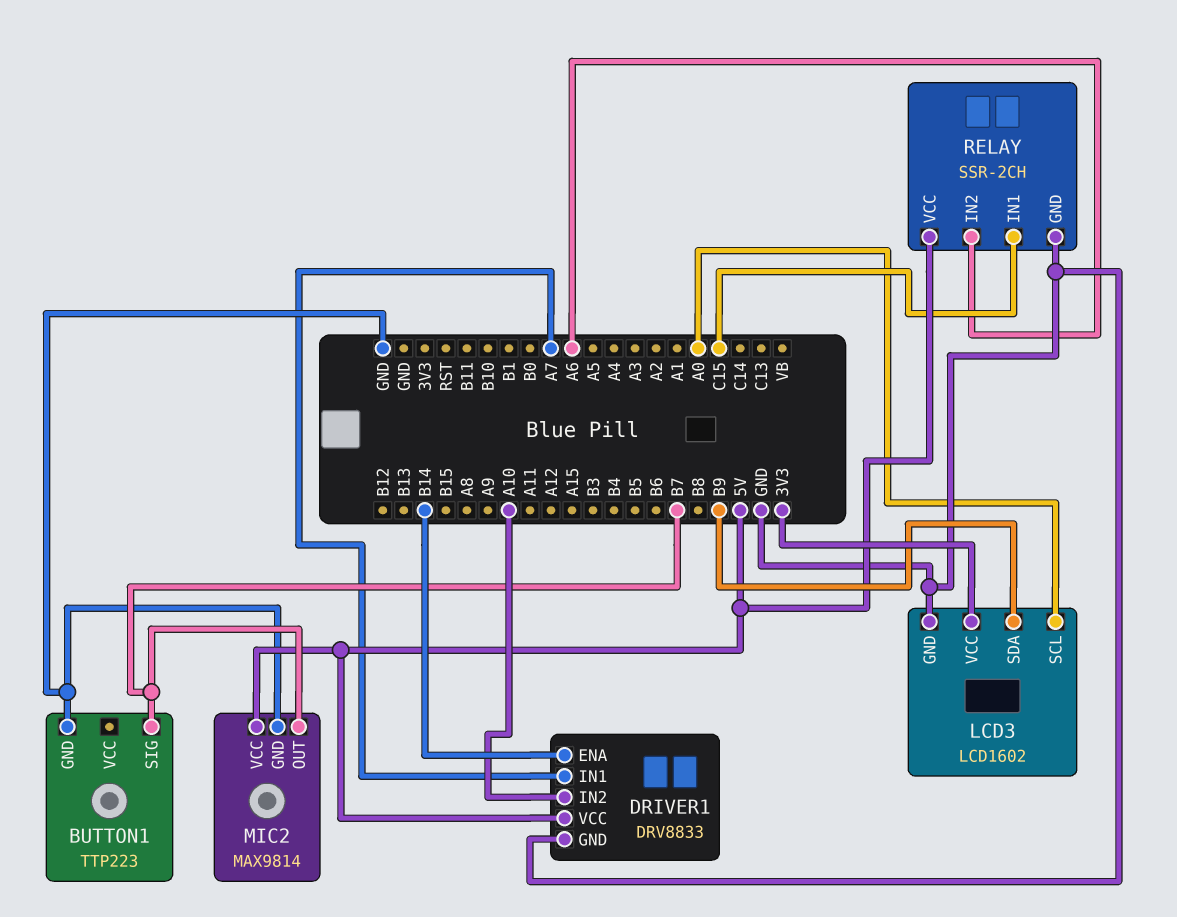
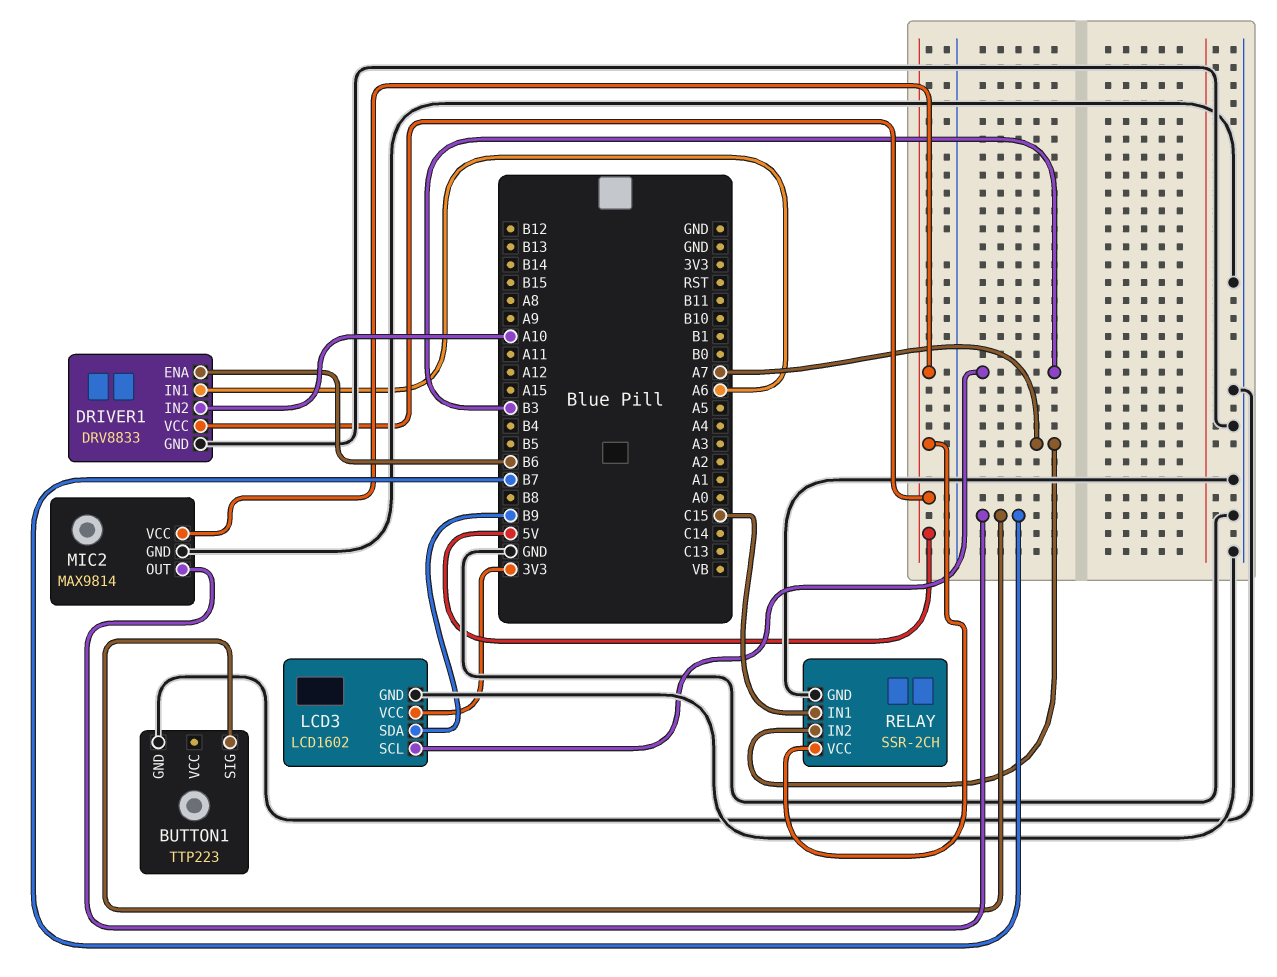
DRIVER1 pin ENA: B14 -> B6
DRIVER1 pin IN1: A7 -> A6
LCD3 pin SCL: A0 -> B3
RELAY pin IN2: A6 -> A7

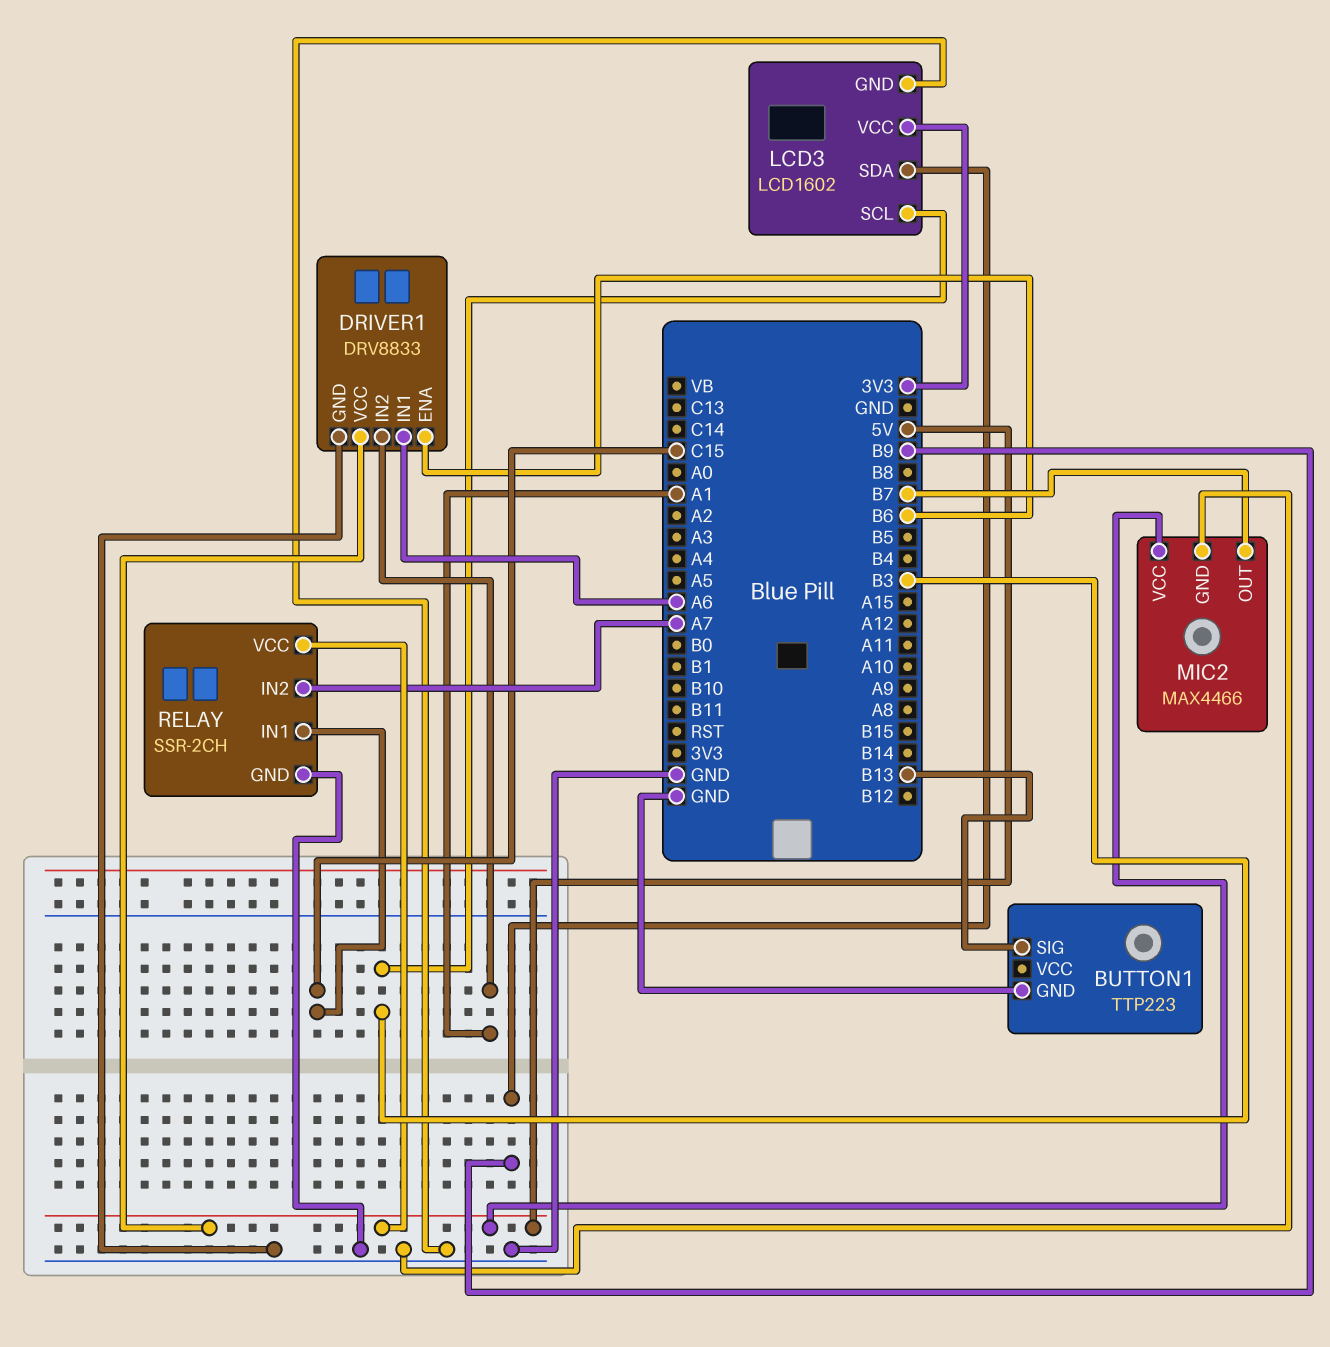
BUTTON1 pin SIG: B7 -> B13
DRIVER1 pin IN2: A10 -> A1
MIC2: MAX9814 -> MAX4466

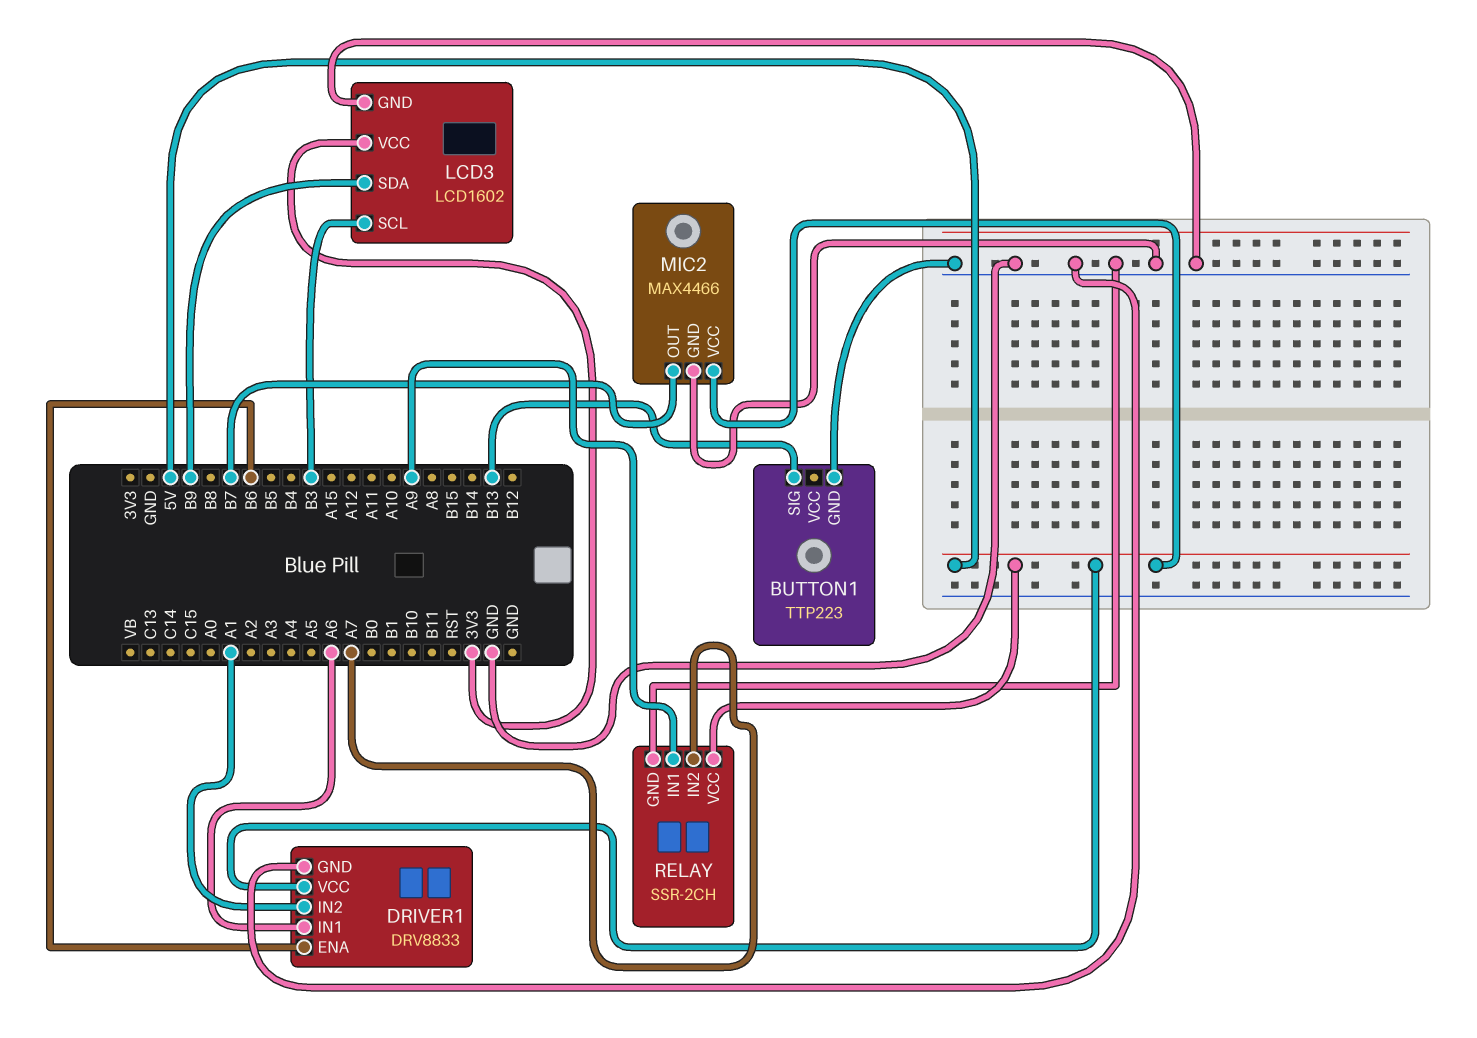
RELAY pin IN1: C15 -> A9

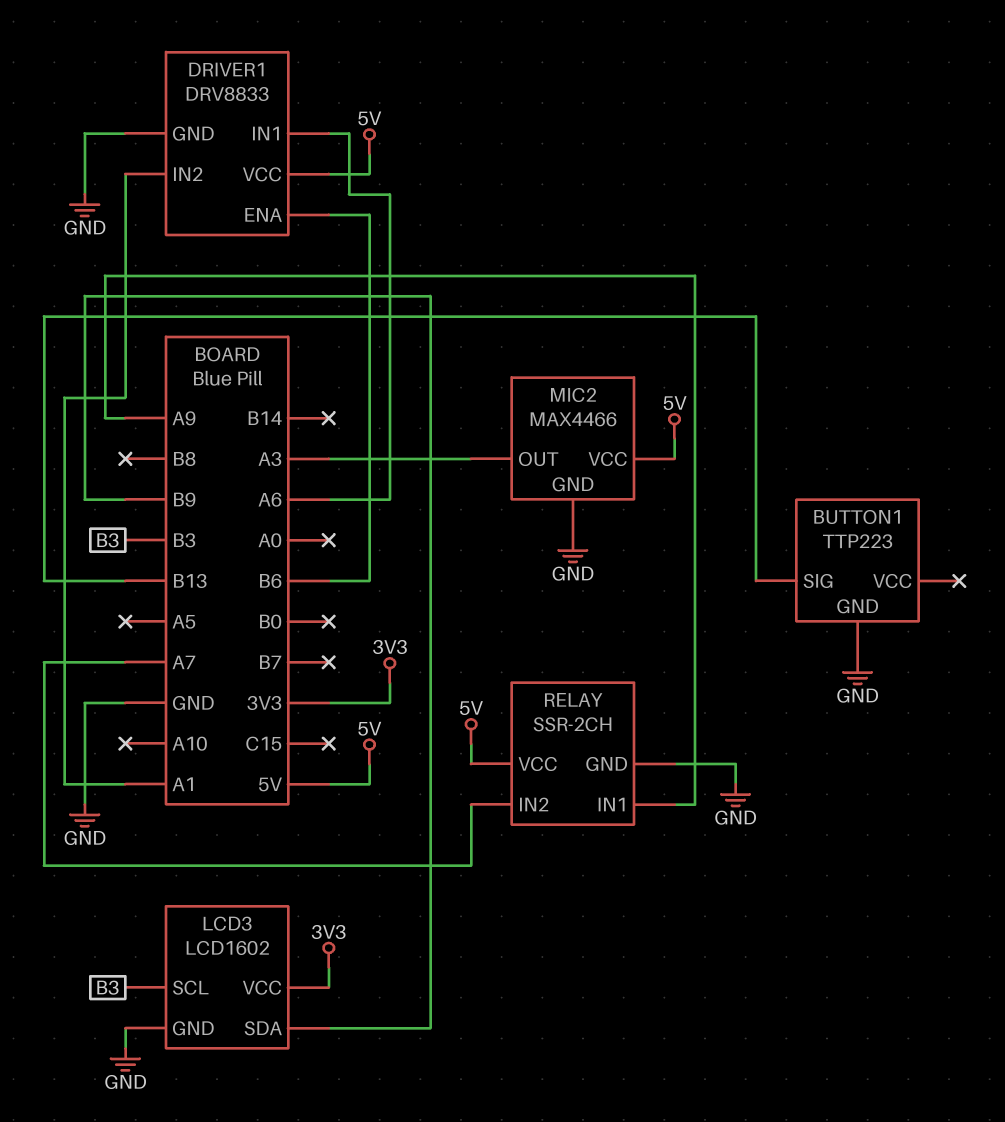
MIC2 pin OUT: B7 -> A3

